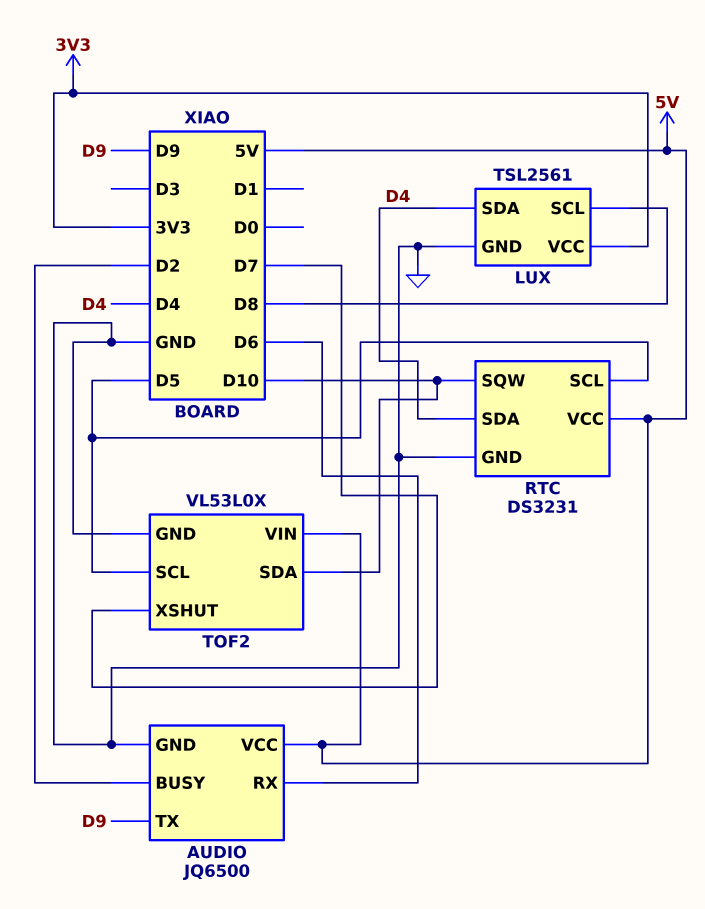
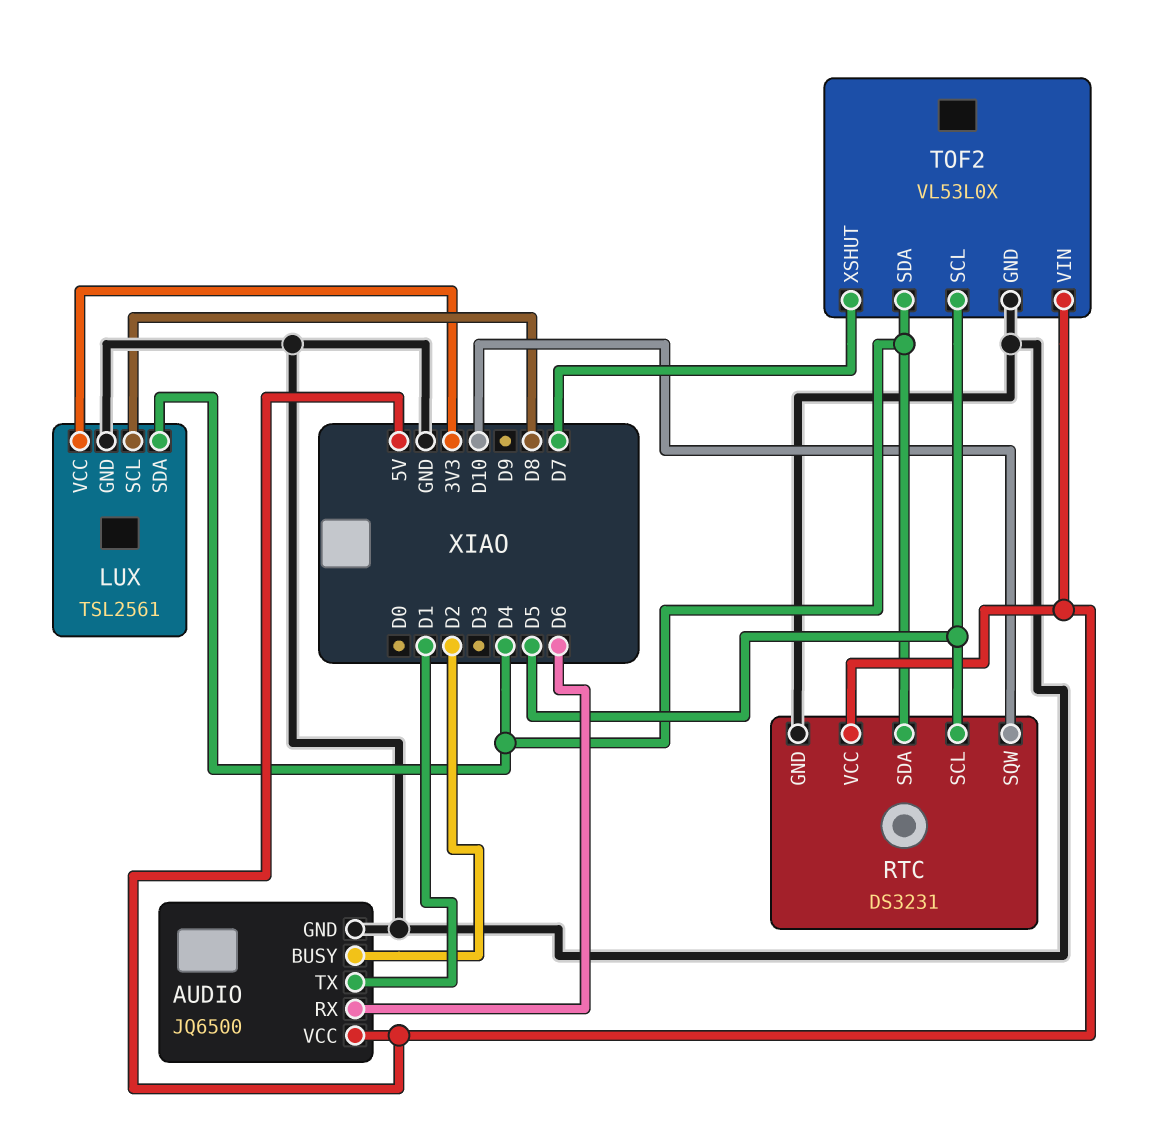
AUDIO pin TX: D9 -> D1
TOF2 pin SDA: D10 -> D4

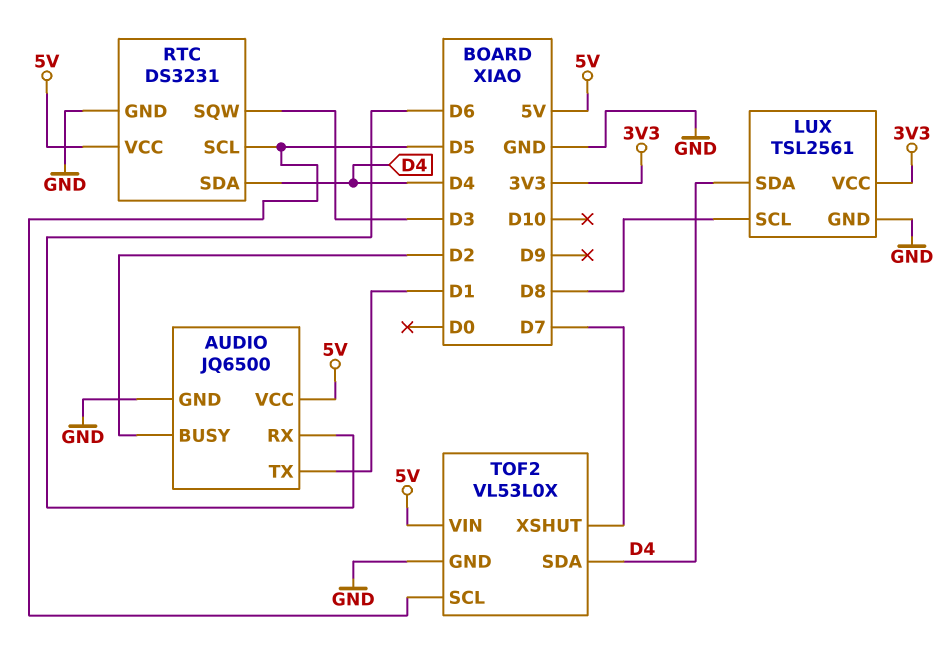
RTC pin SQW: D10 -> D3

